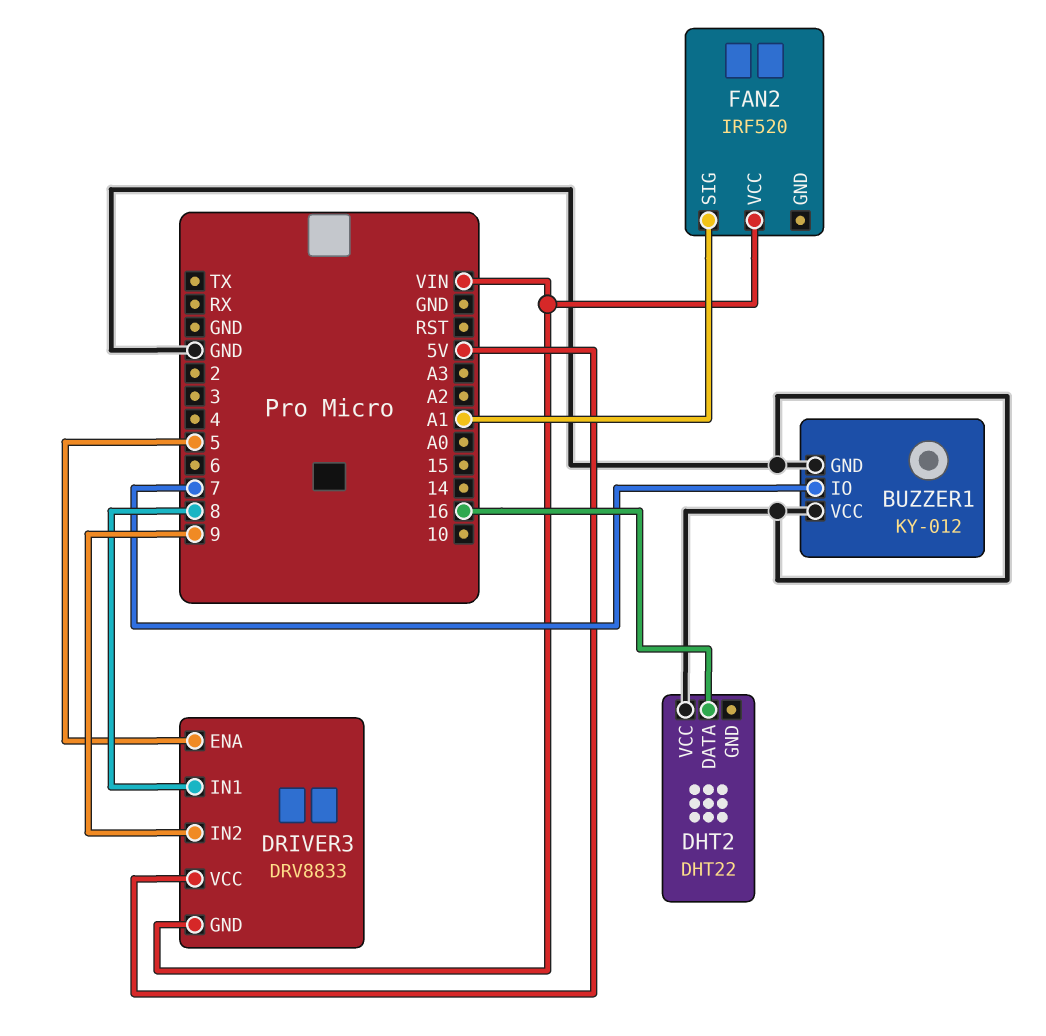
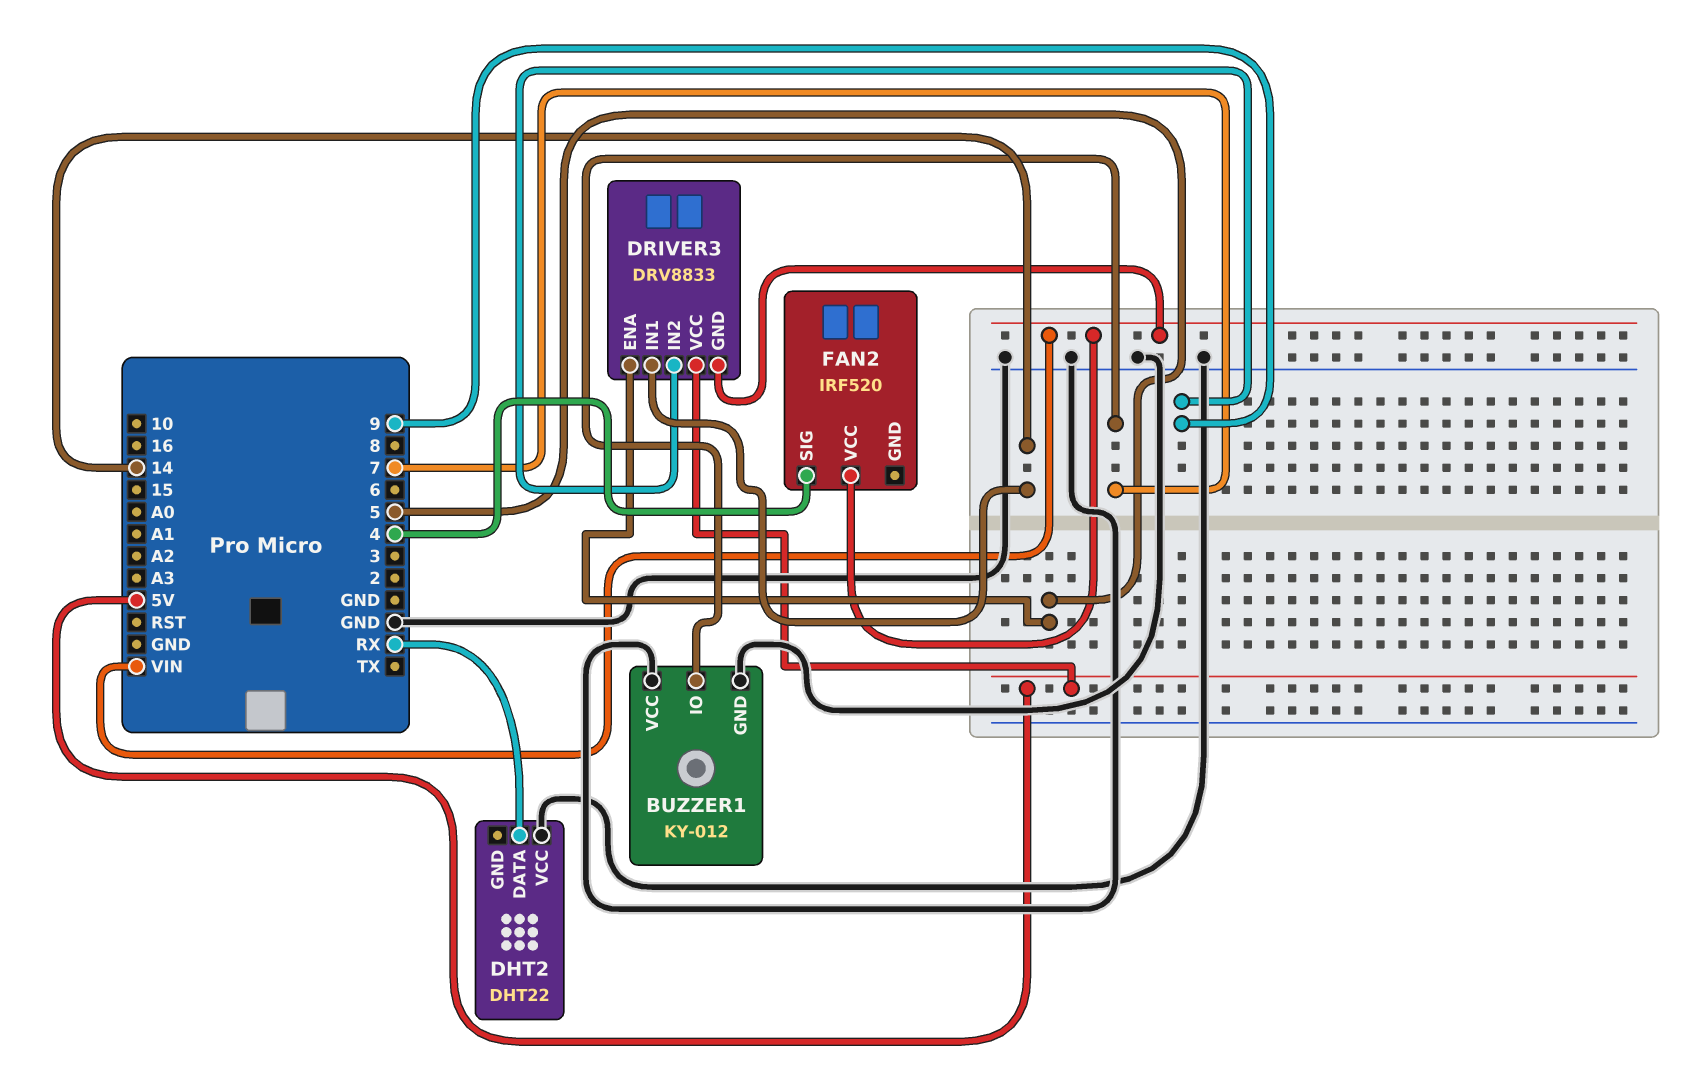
DHT2 pin DATA: 16 -> RX
DRIVER3 pin IN1: 8 -> 14
FAN2 pin SIG: A1 -> 4

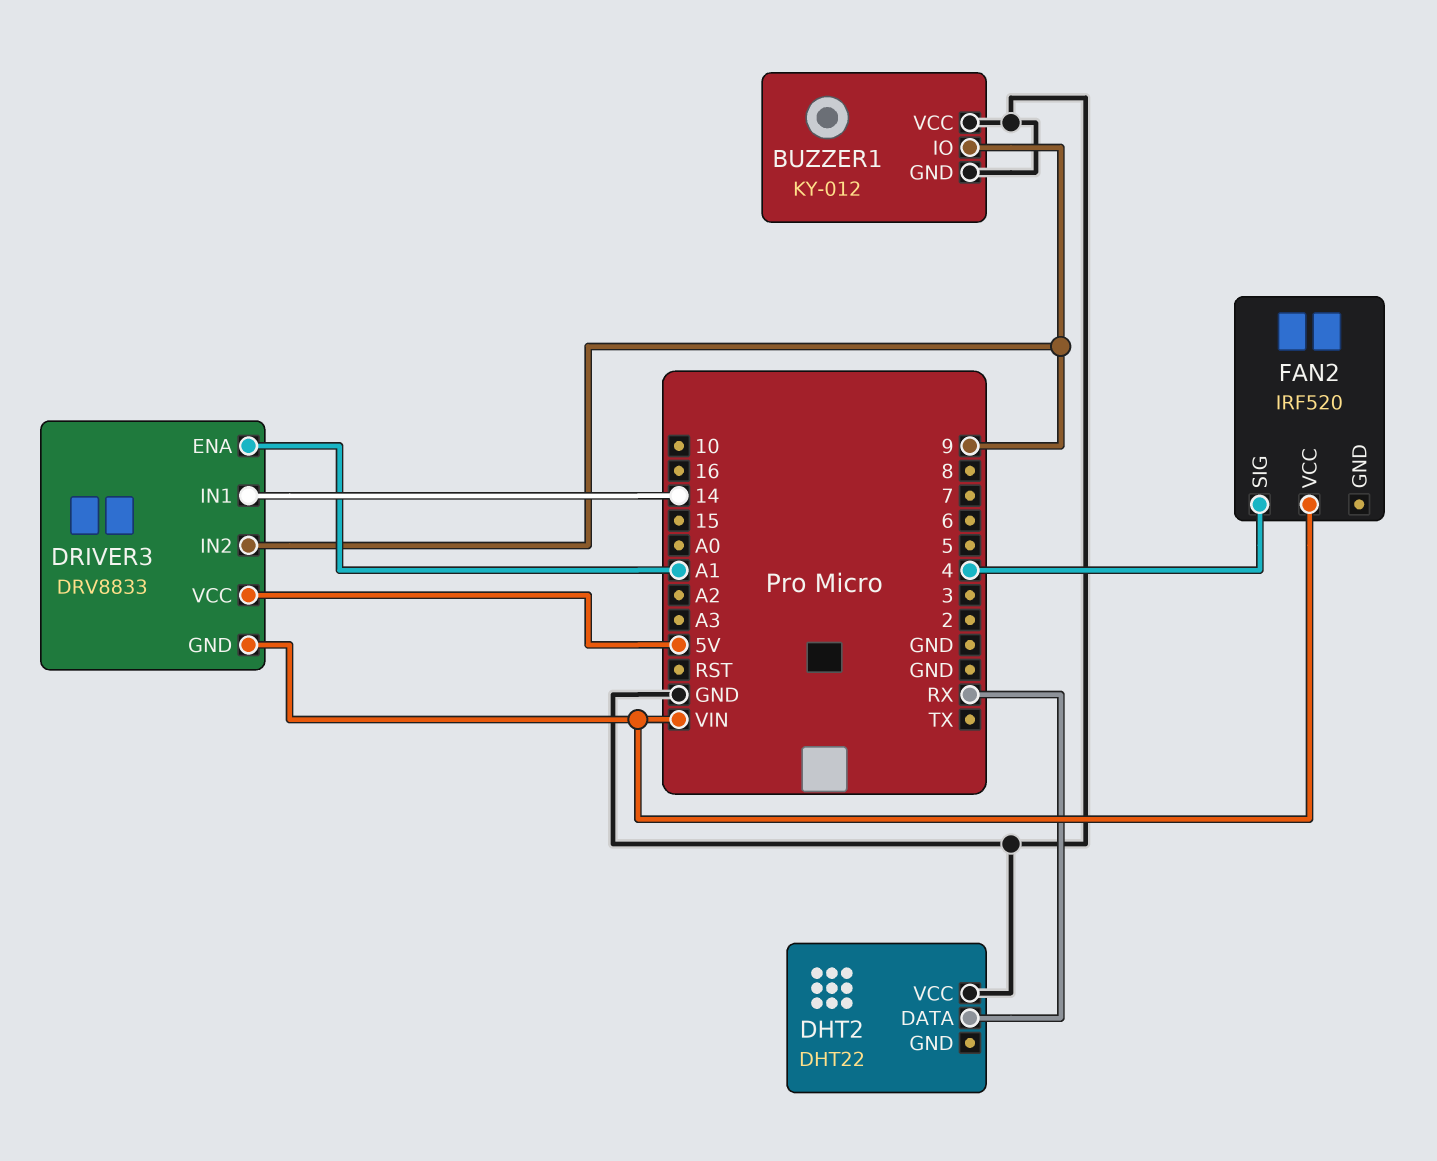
BUZZER1 pin IO: 7 -> 9
DRIVER3 pin ENA: 5 -> A1

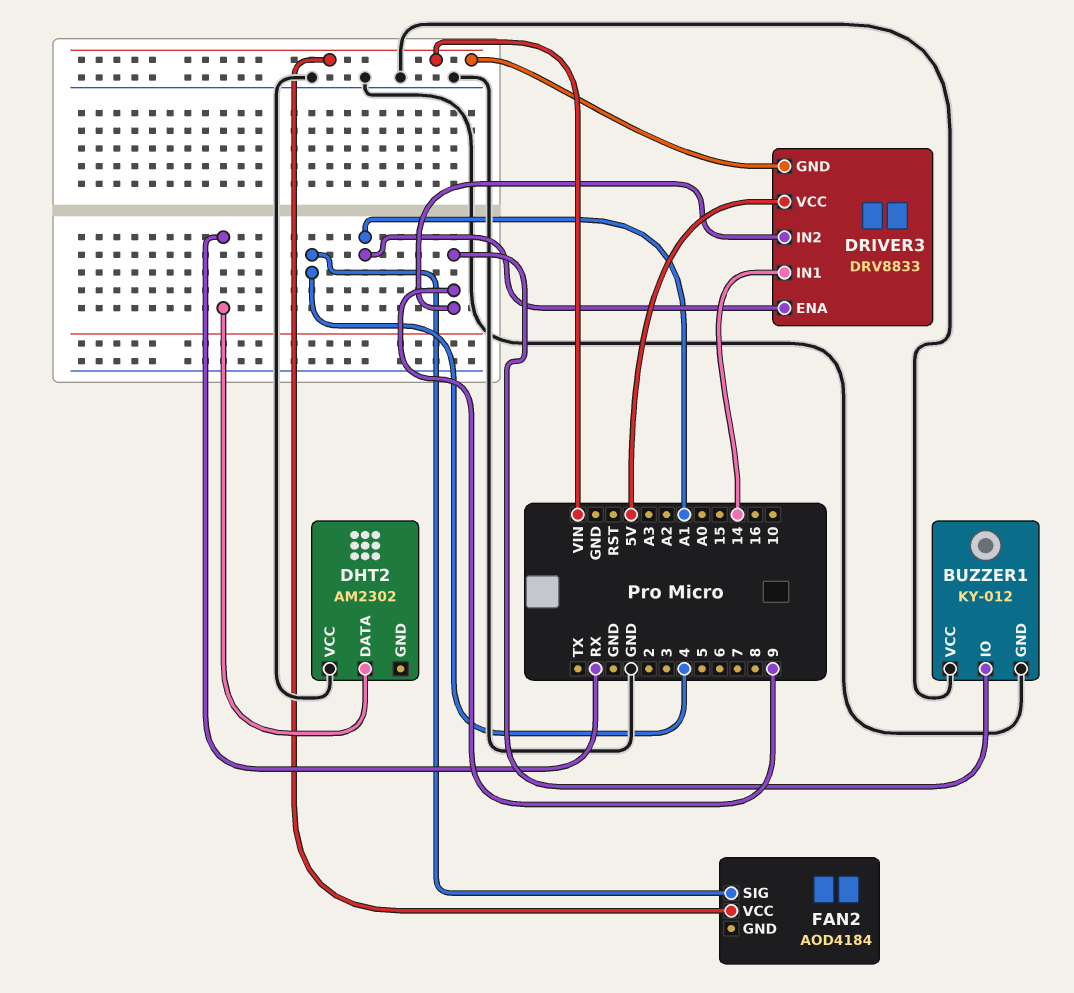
DHT2: DHT22 -> AM2302
FAN2: IRF520 -> AOD4184

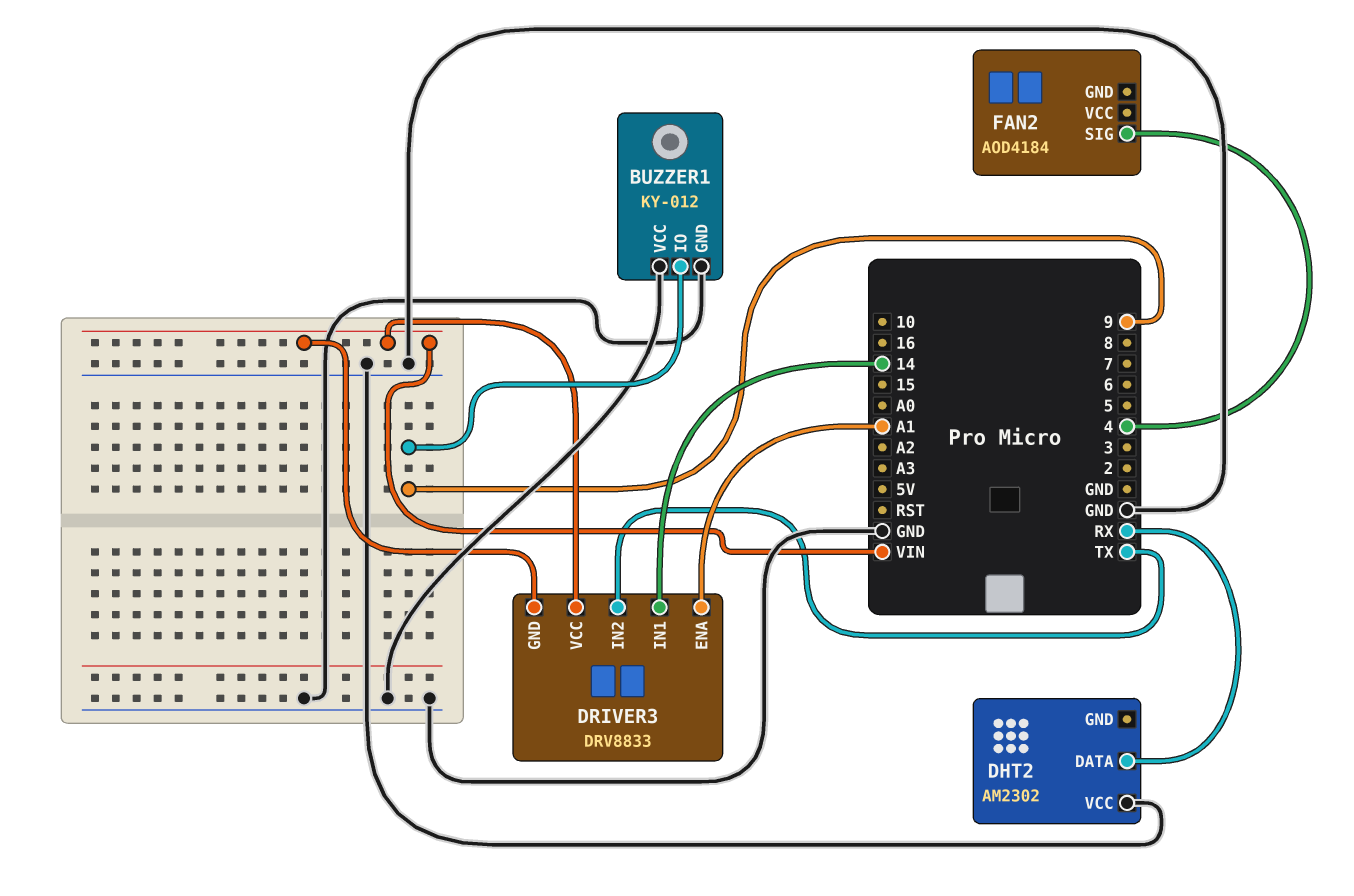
DRIVER3 pin IN2: 9 -> TX
DRIVER3 pin VCC: 5V -> VIN
FAN2 pin VCC: VIN -> none

